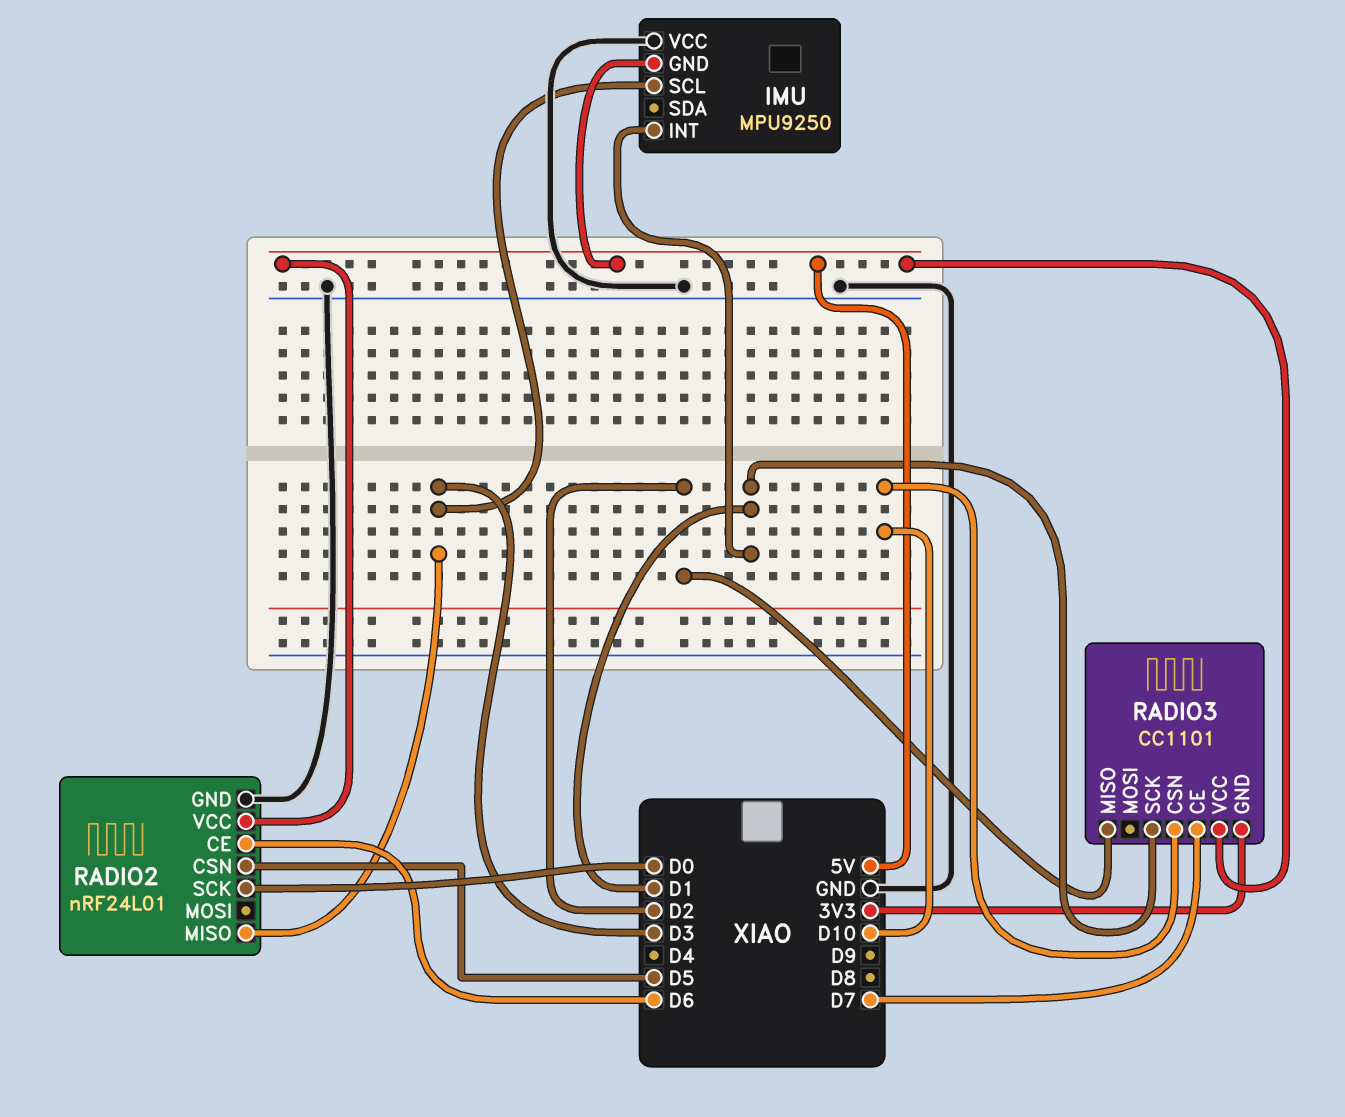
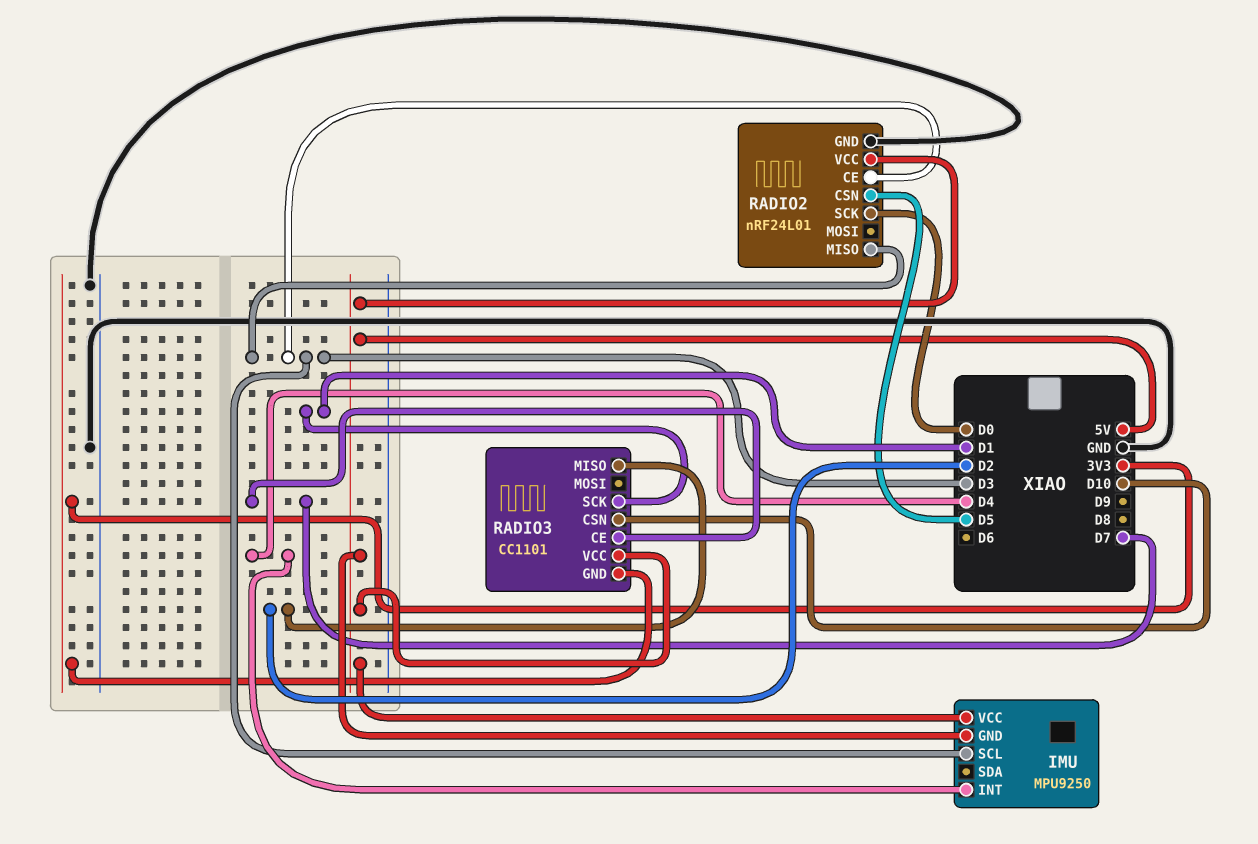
IMU pin INT: D1 -> D4
IMU pin VCC: GND -> 5V
RADIO2 pin CE: D6 -> D3

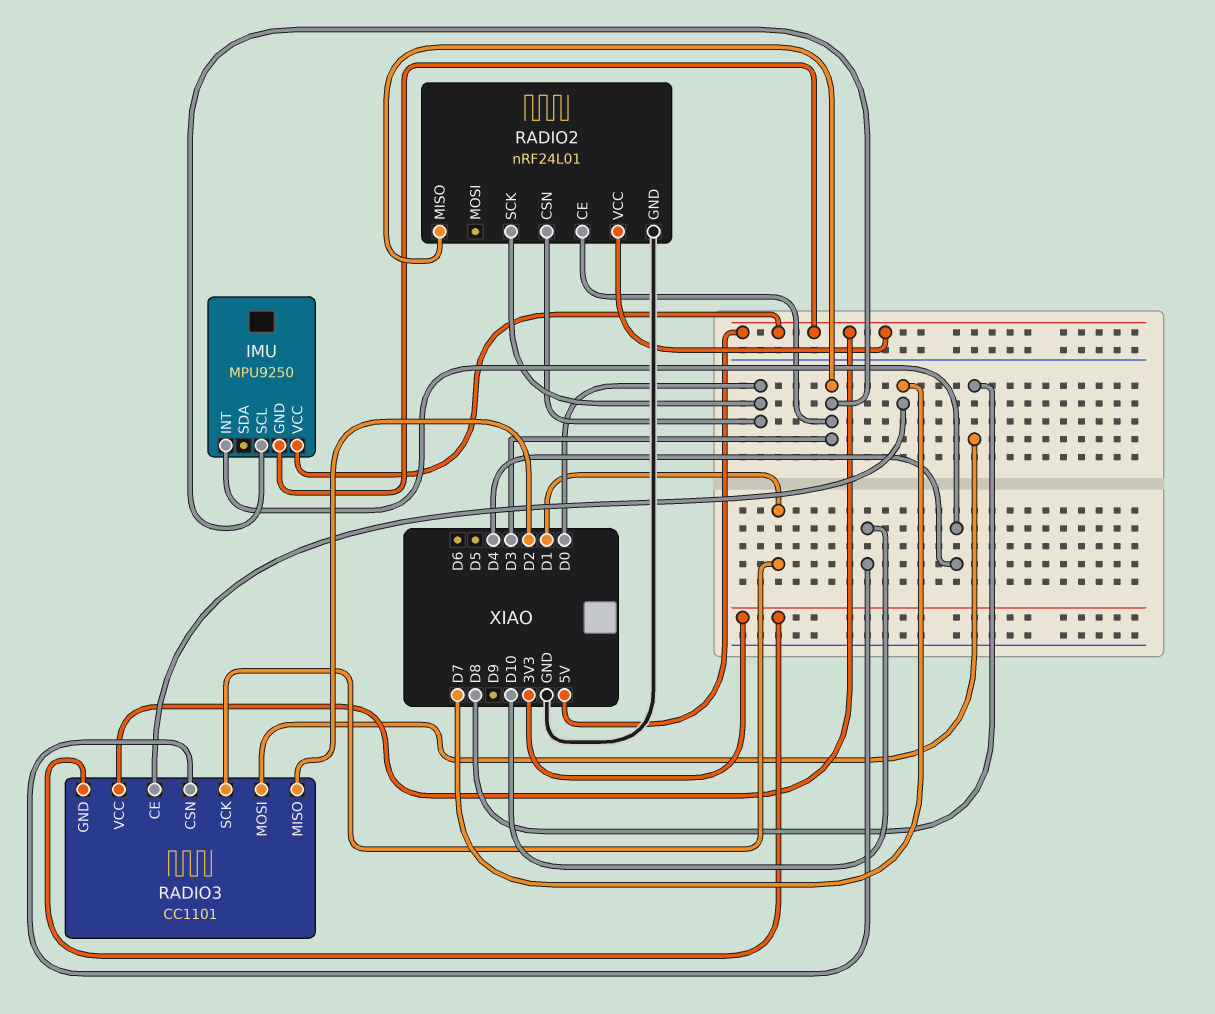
RADIO2 pin CSN: D5 -> D0
RADIO3 pin MOSI: none -> D8

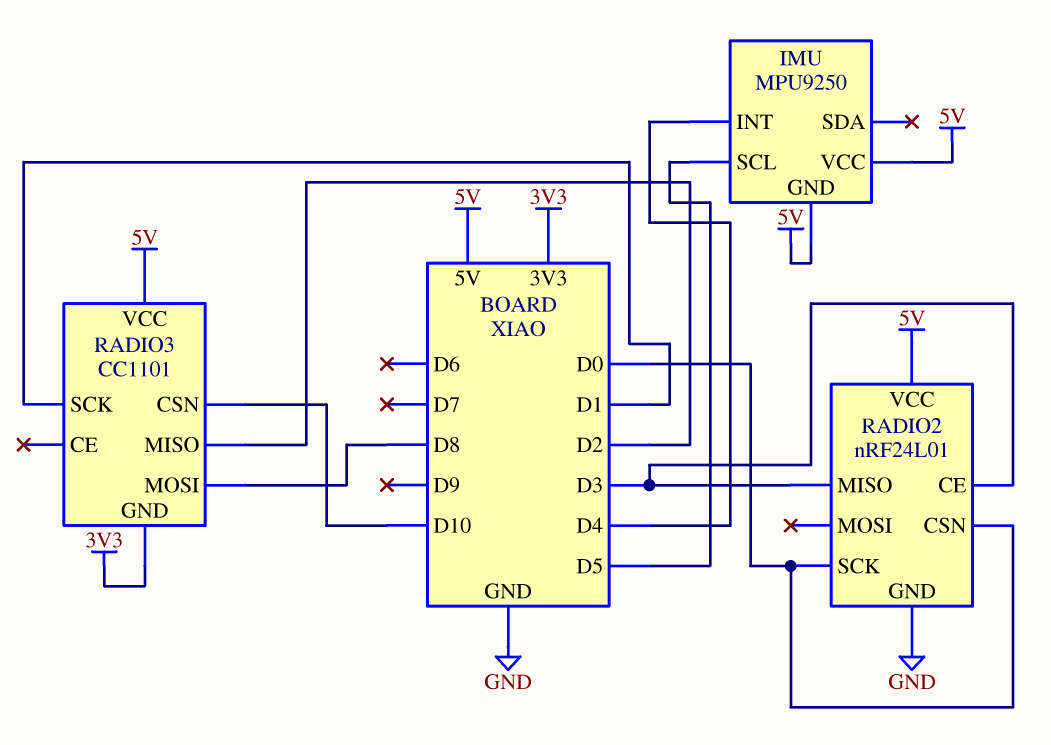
IMU pin SCL: D3 -> D5
RADIO3 pin CE: D7 -> none

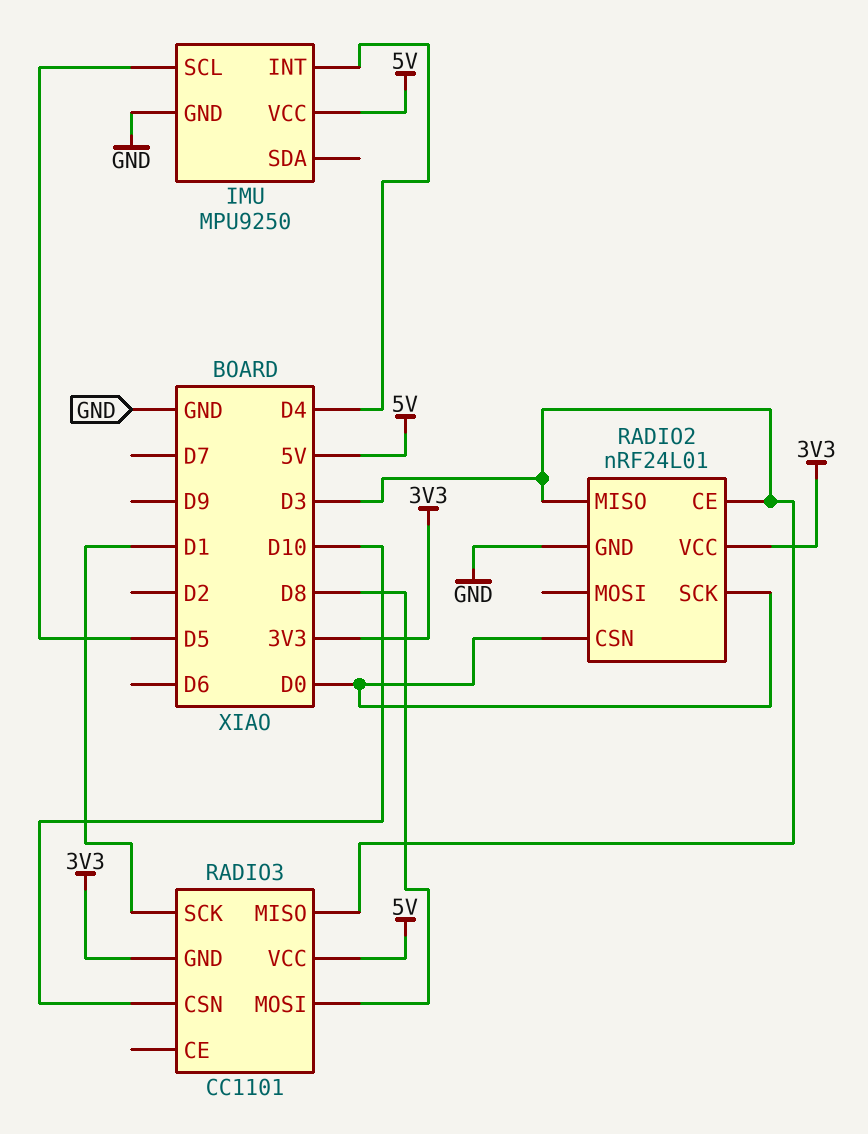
IMU pin GND: 5V -> GND
RADIO2 pin VCC: 5V -> 3V3
RADIO3 pin MISO: D2 -> D3

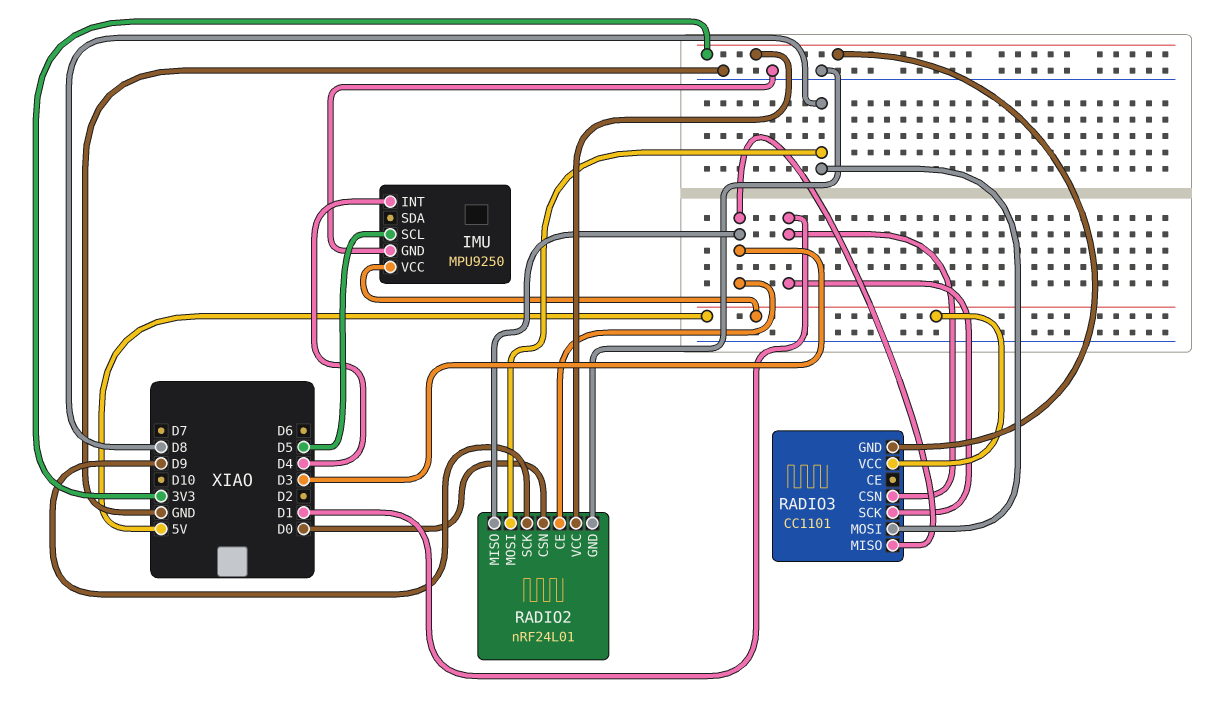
RADIO2 pin MOSI: none -> D8
RADIO2 pin SCK: D0 -> D9
RADIO3 pin CSN: D10 -> D1

